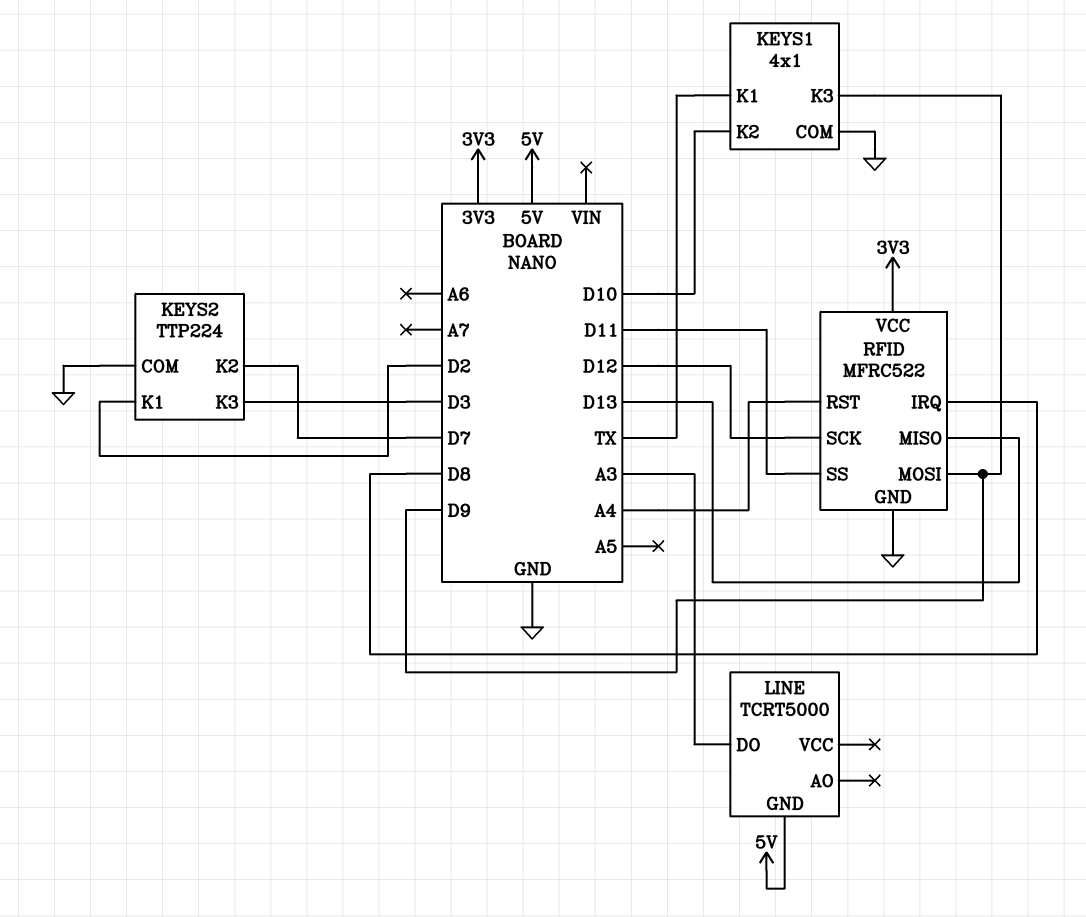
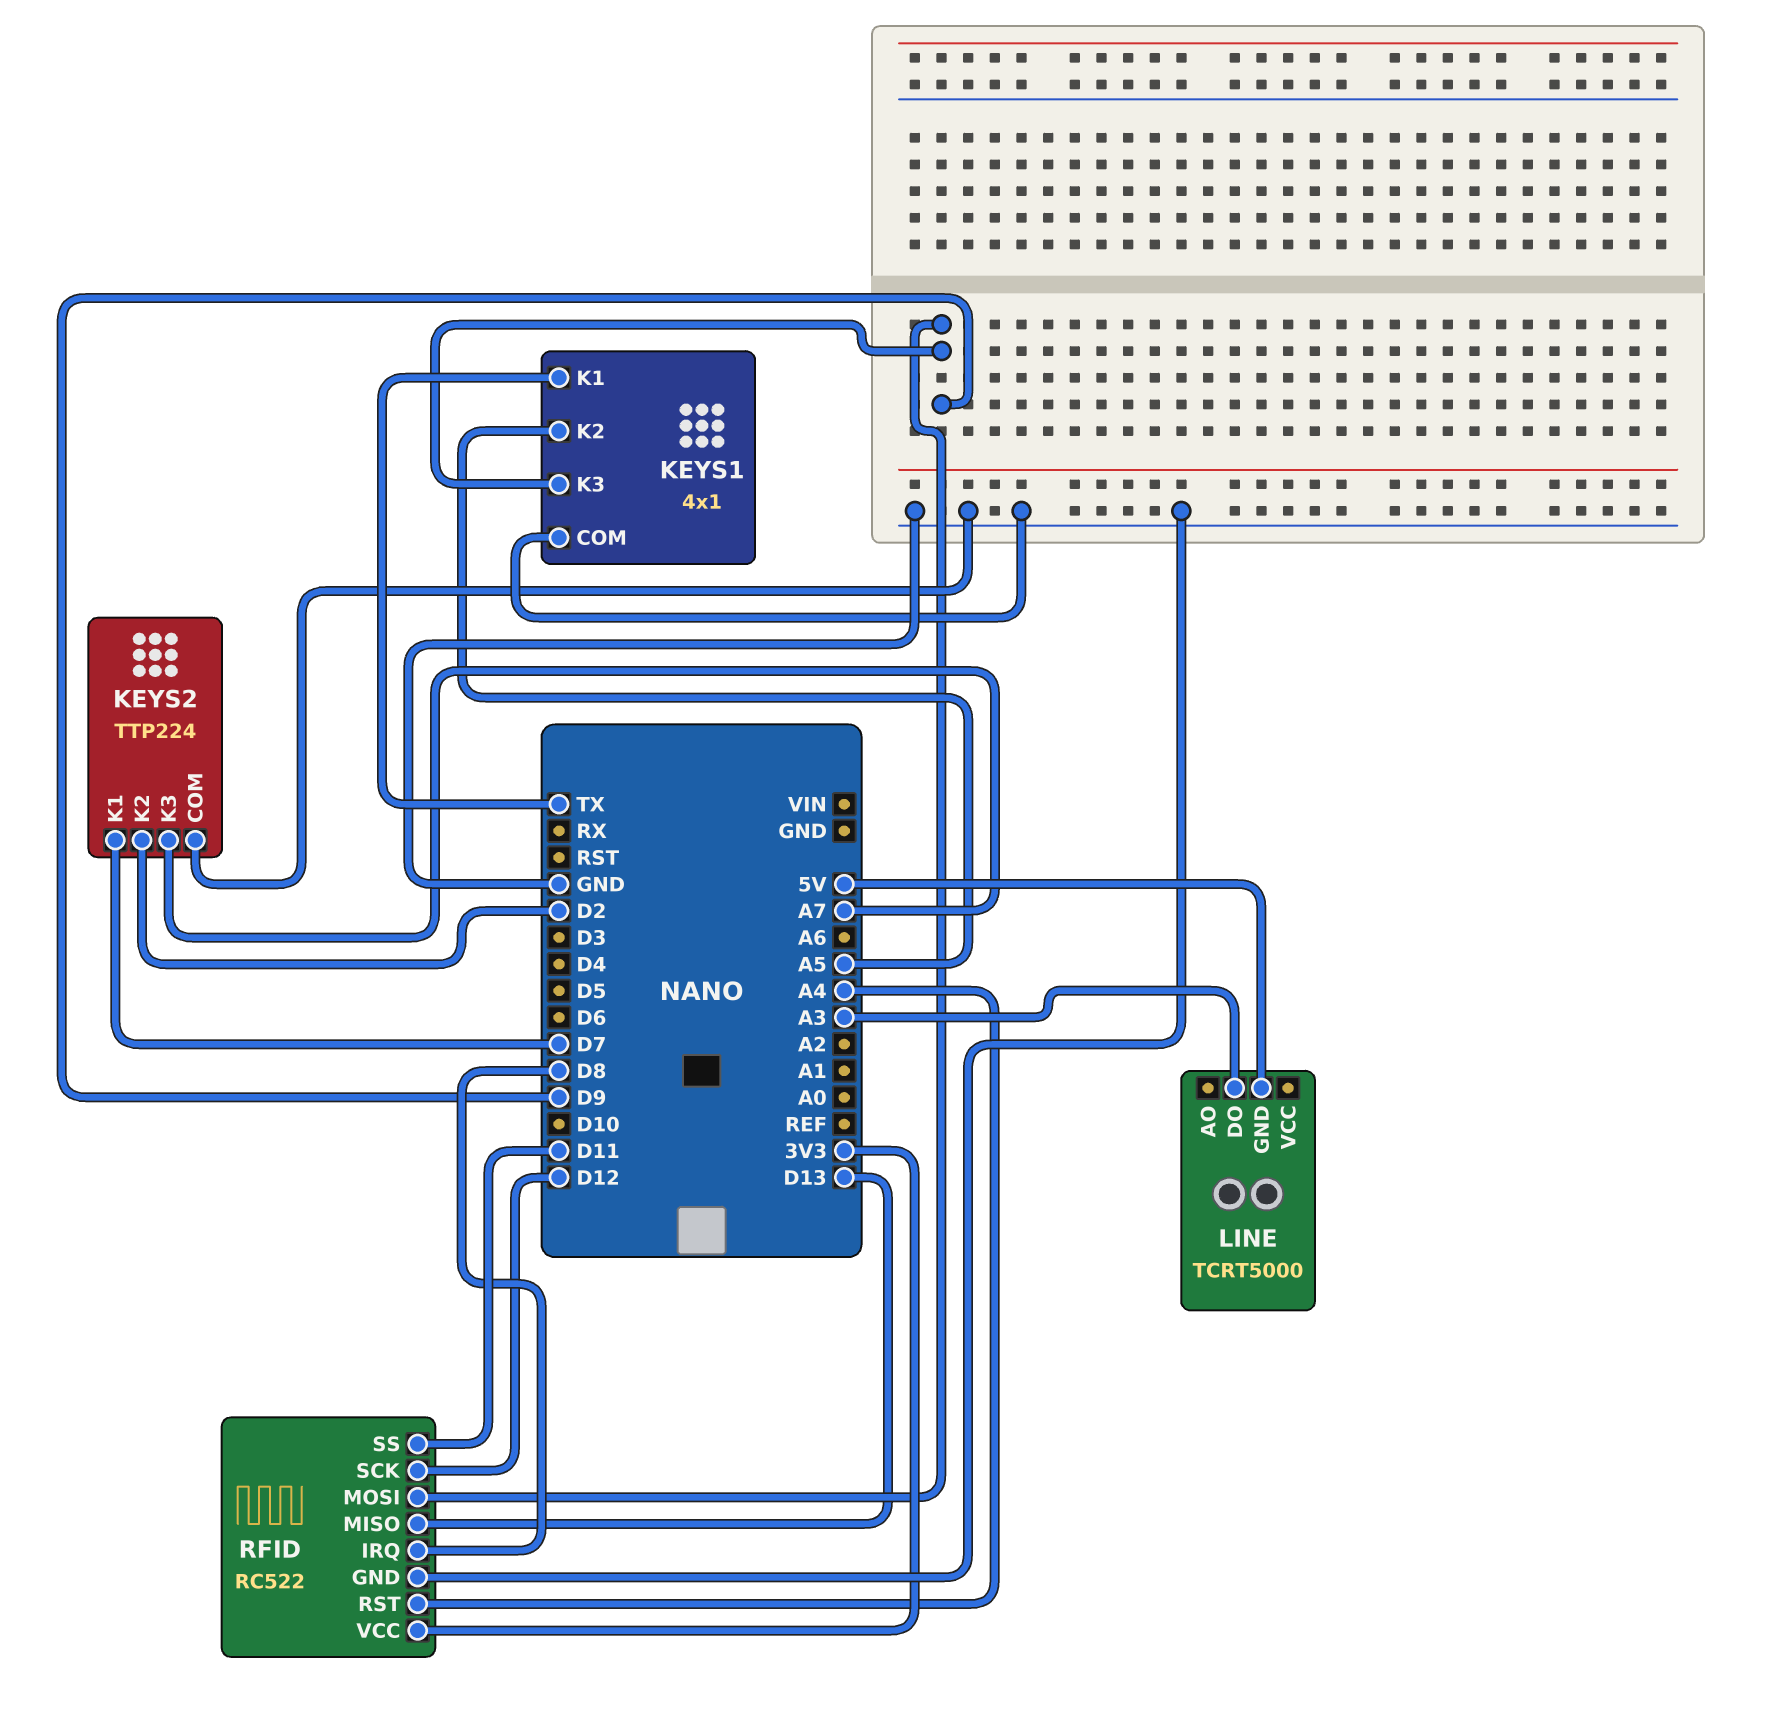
KEYS1 pin K2: D10 -> A5
KEYS2 pin K1: D2 -> D7
KEYS2 pin K2: D7 -> D2
KEYS2 pin K3: D3 -> A7
RFID: MFRC522 -> RC522

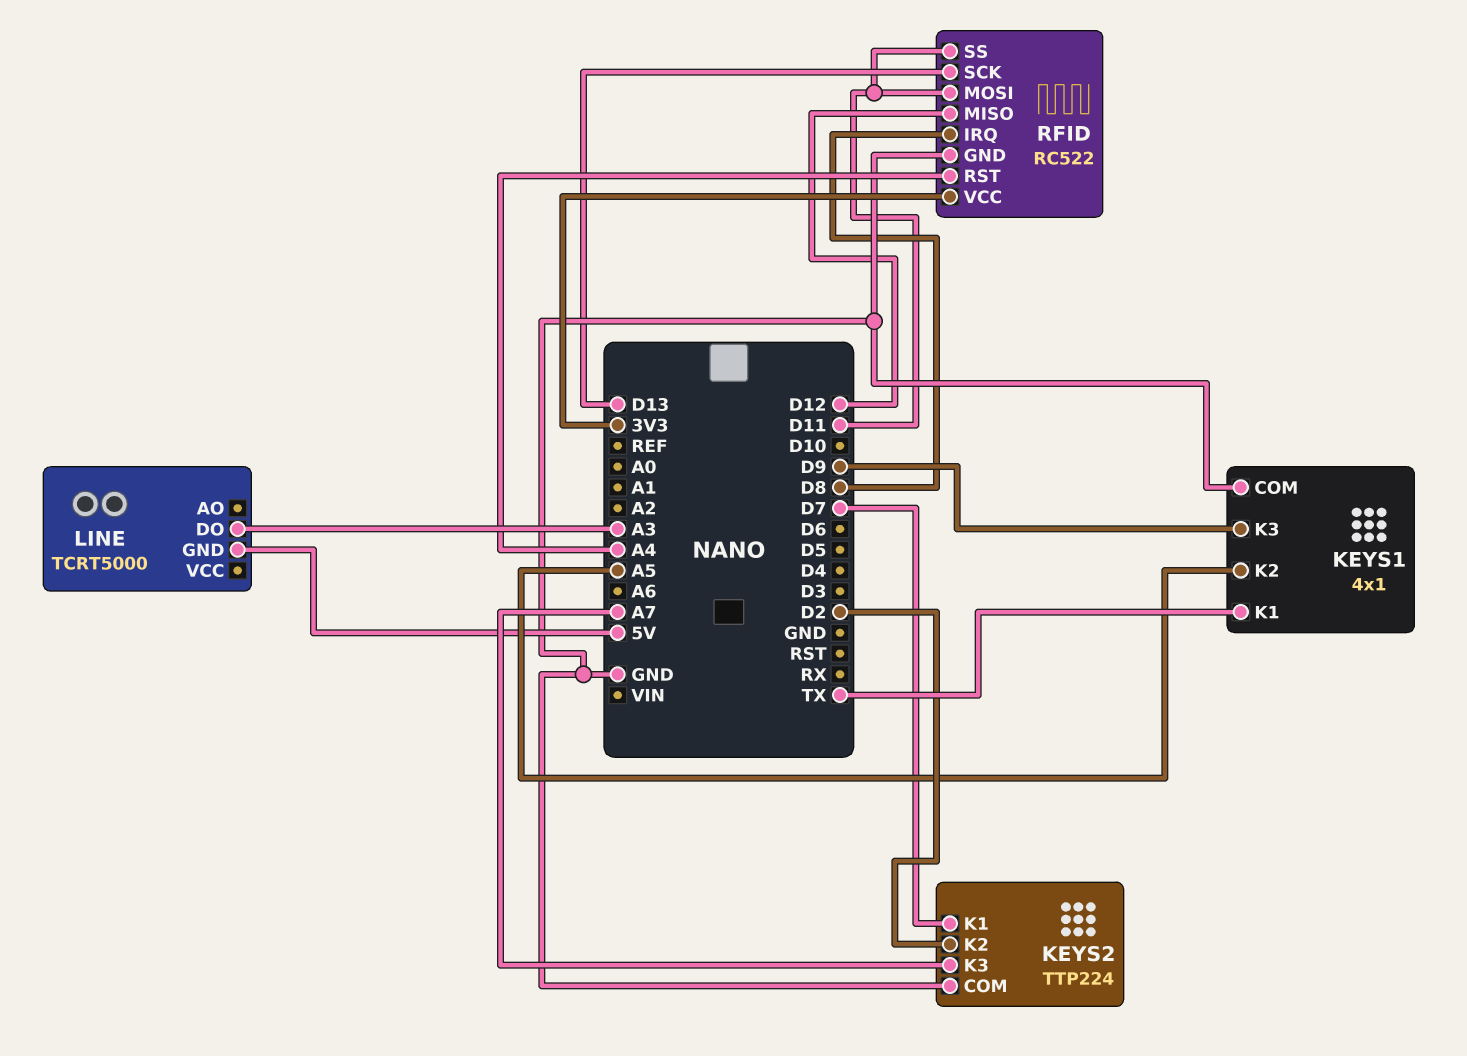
RFID pin MISO: D13 -> D12
RFID pin MOSI: D9 -> D11
RFID pin SCK: D12 -> D13

